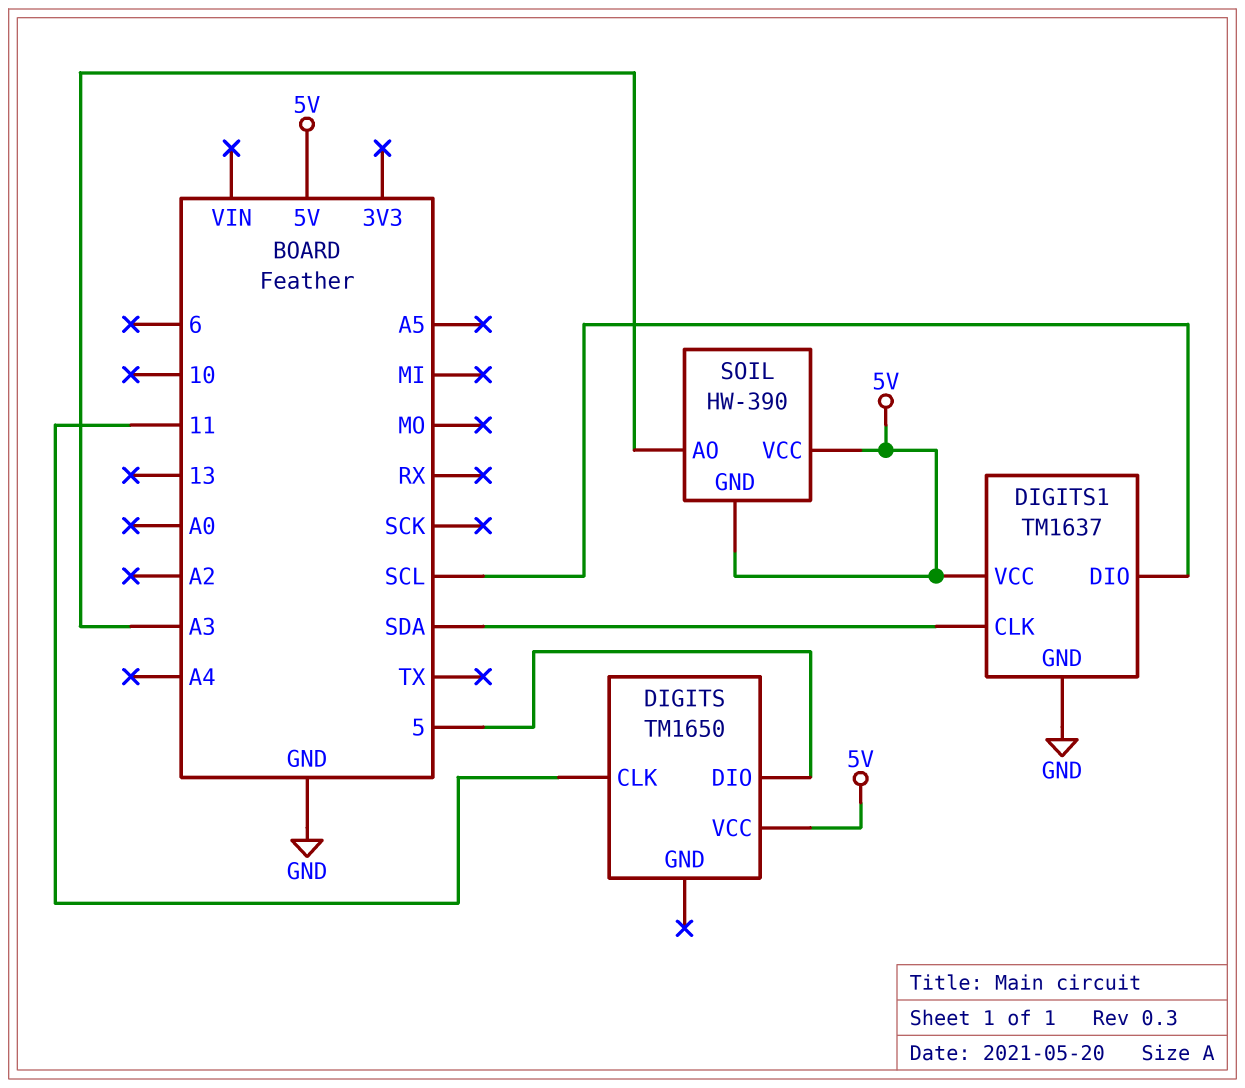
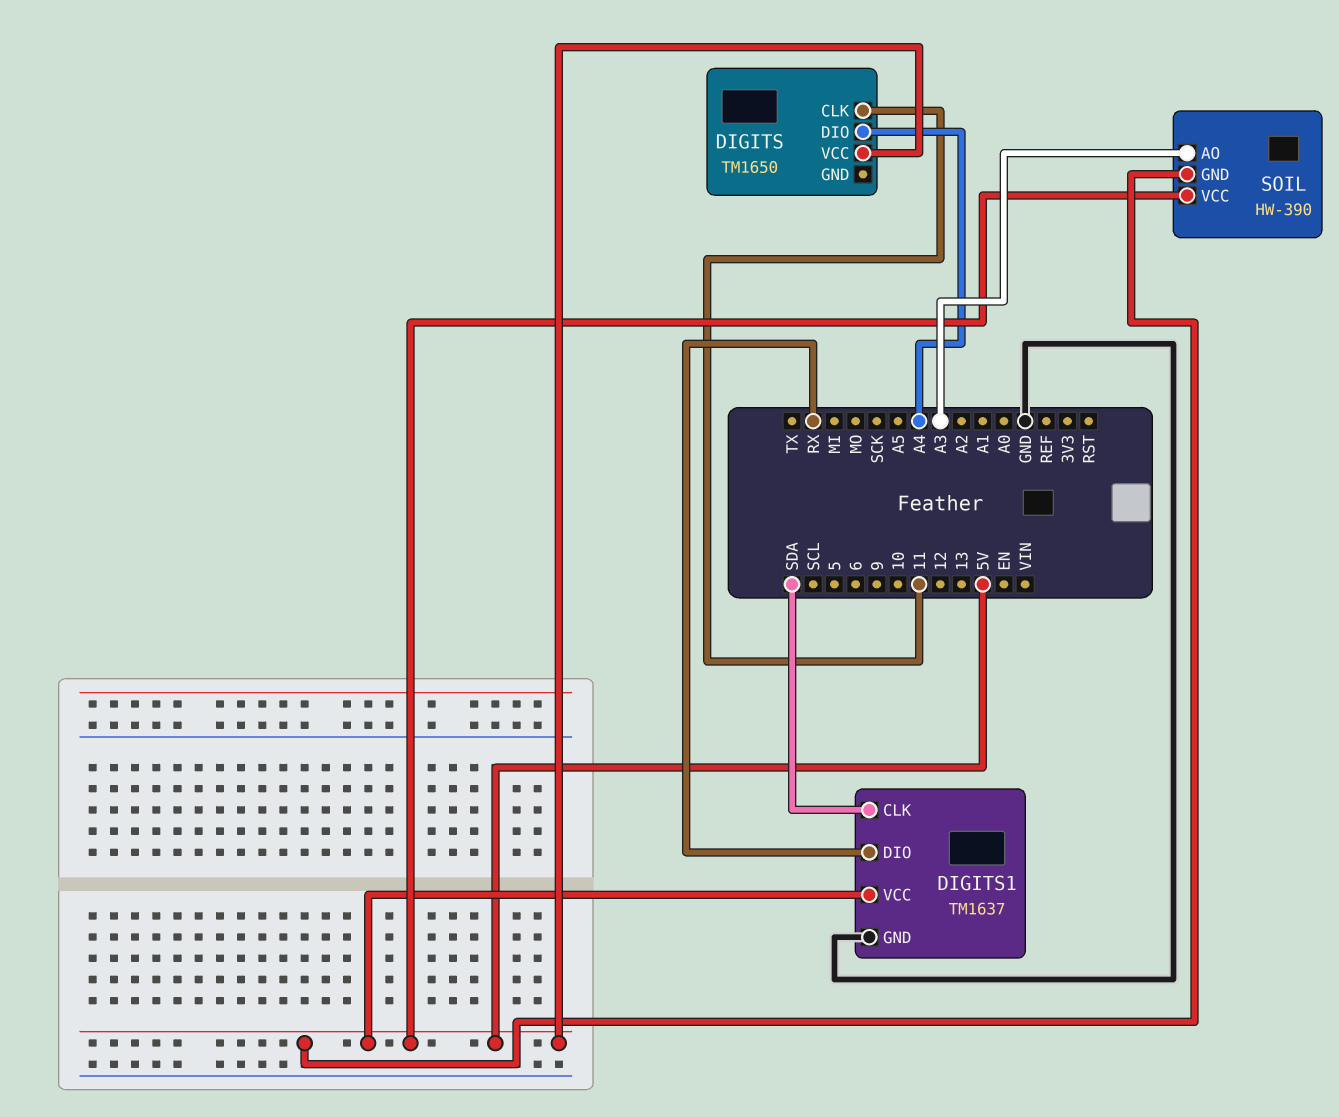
DIGITS pin DIO: 5 -> A4
DIGITS1 pin DIO: SCL -> RX

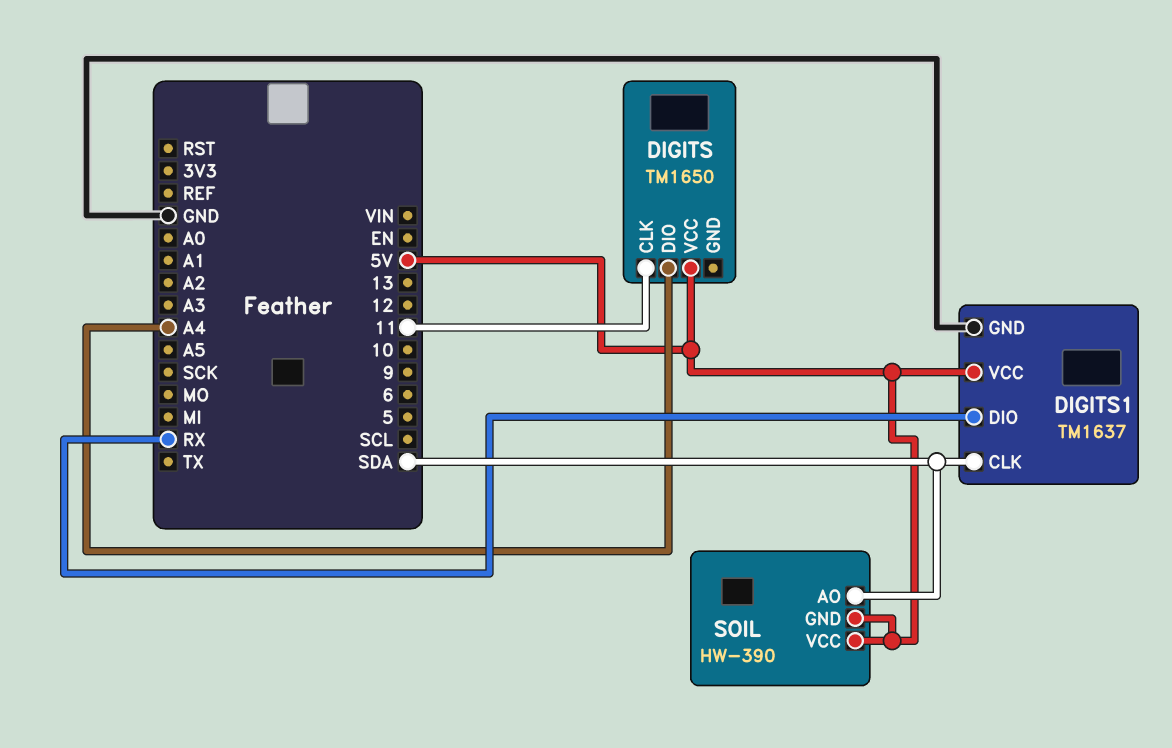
SOIL pin AO: A3 -> SDA

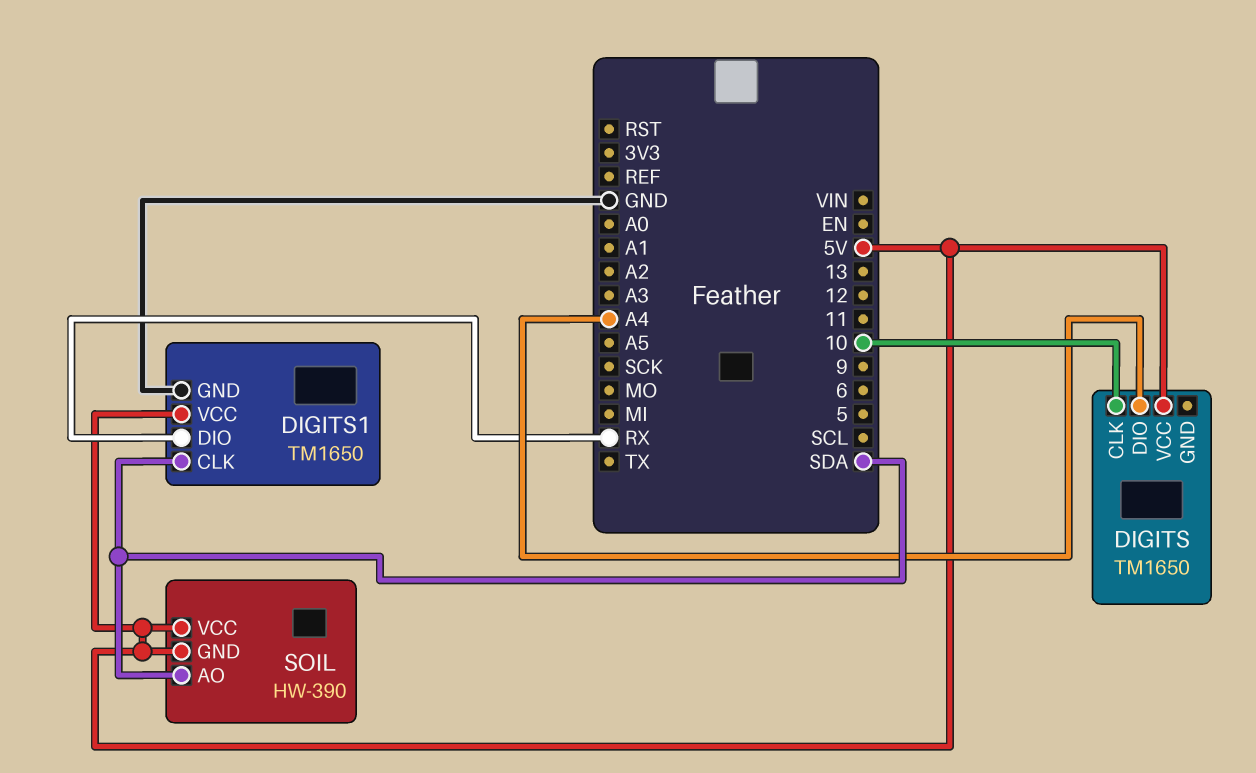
DIGITS pin CLK: 11 -> 10
DIGITS1: TM1637 -> TM1650

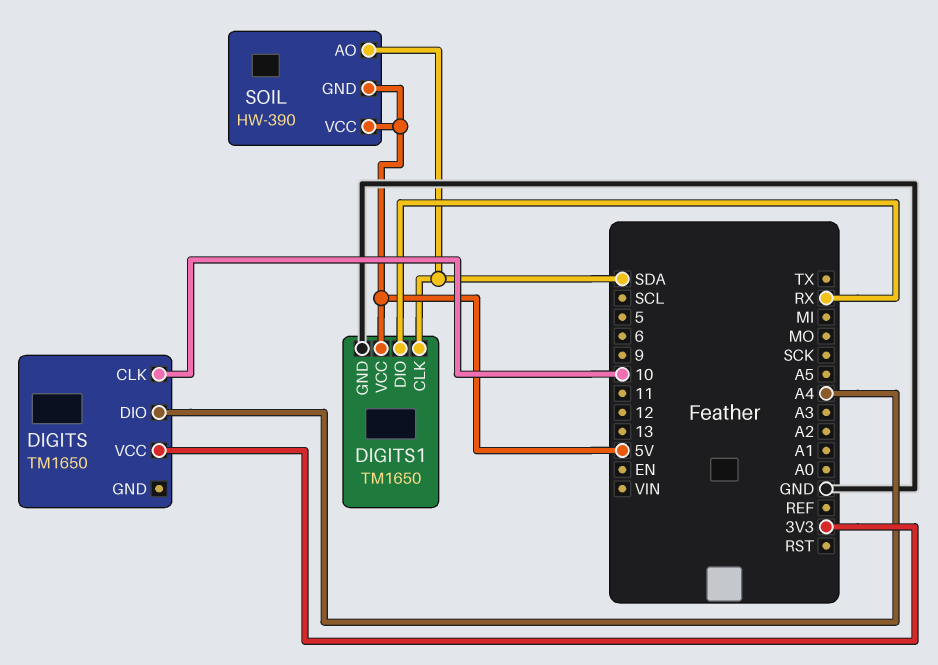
DIGITS pin VCC: 5V -> 3V3

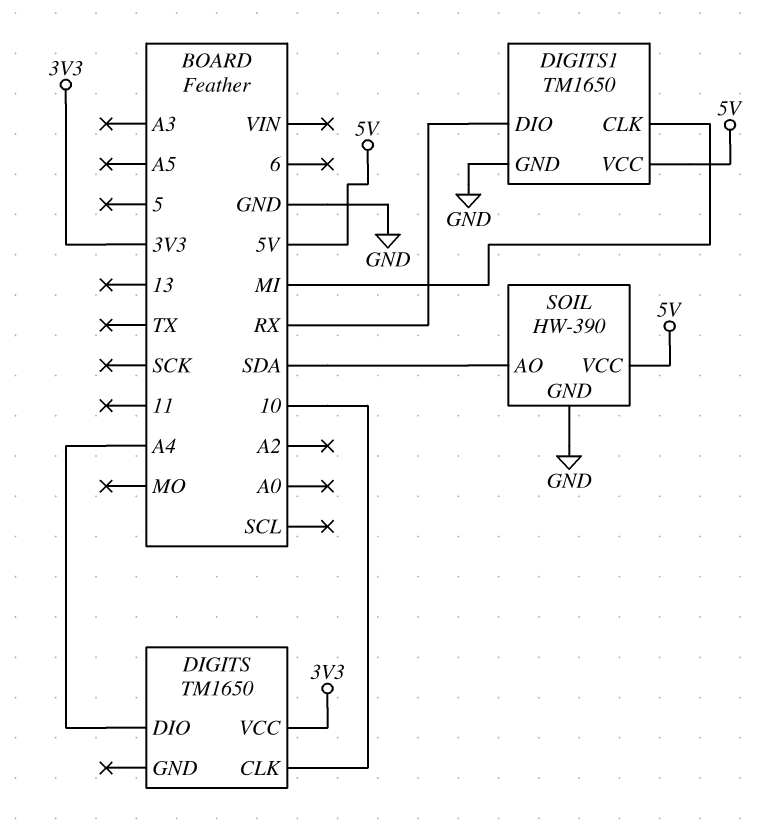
DIGITS1 pin CLK: SDA -> MI
SOIL pin GND: 5V -> GND

